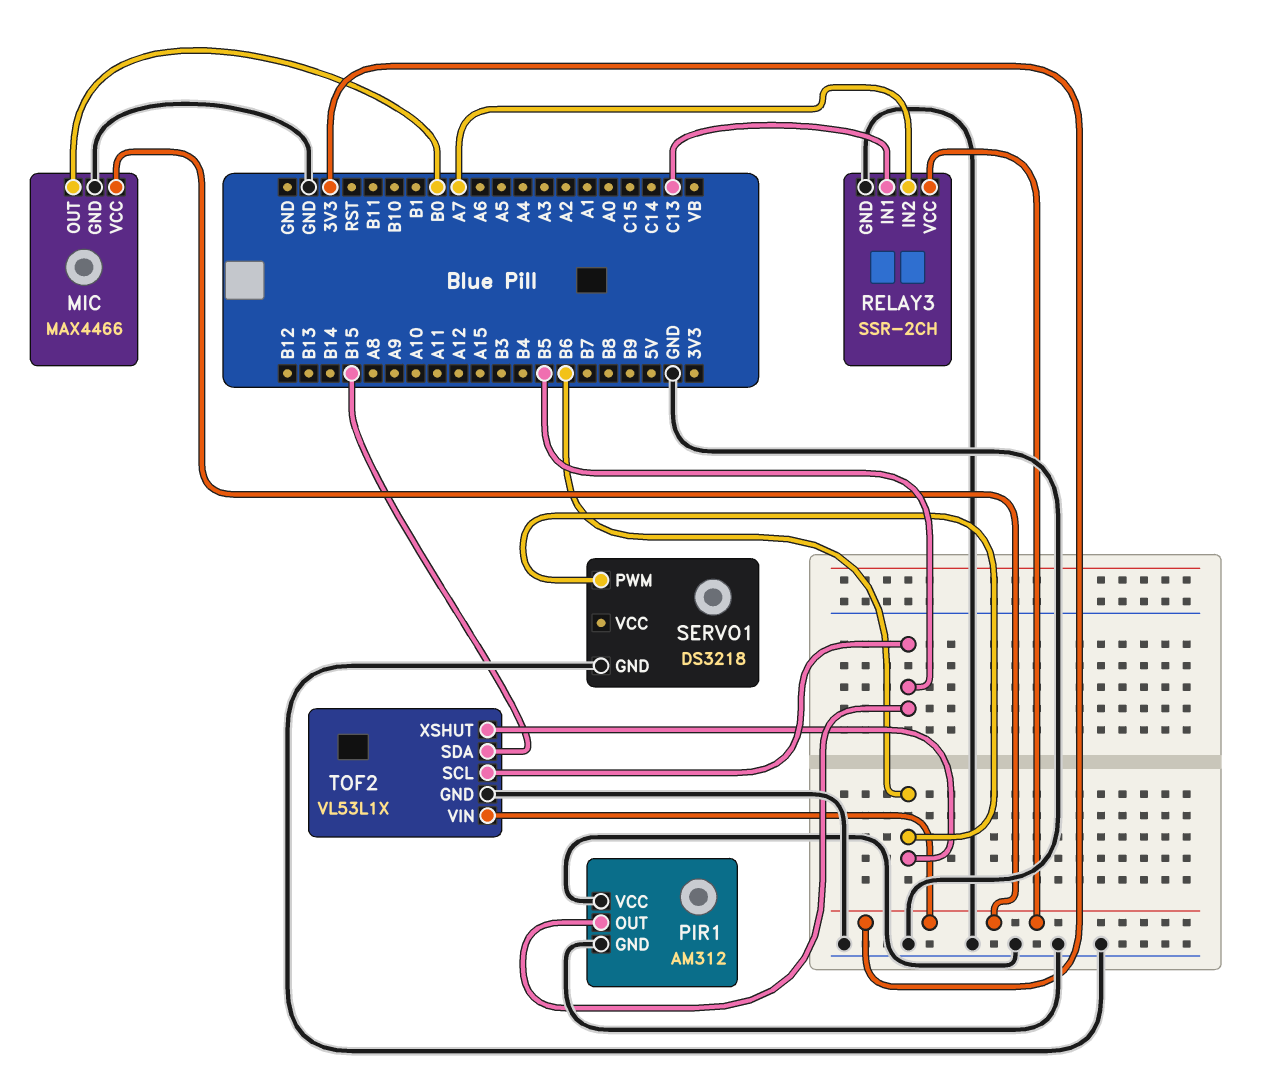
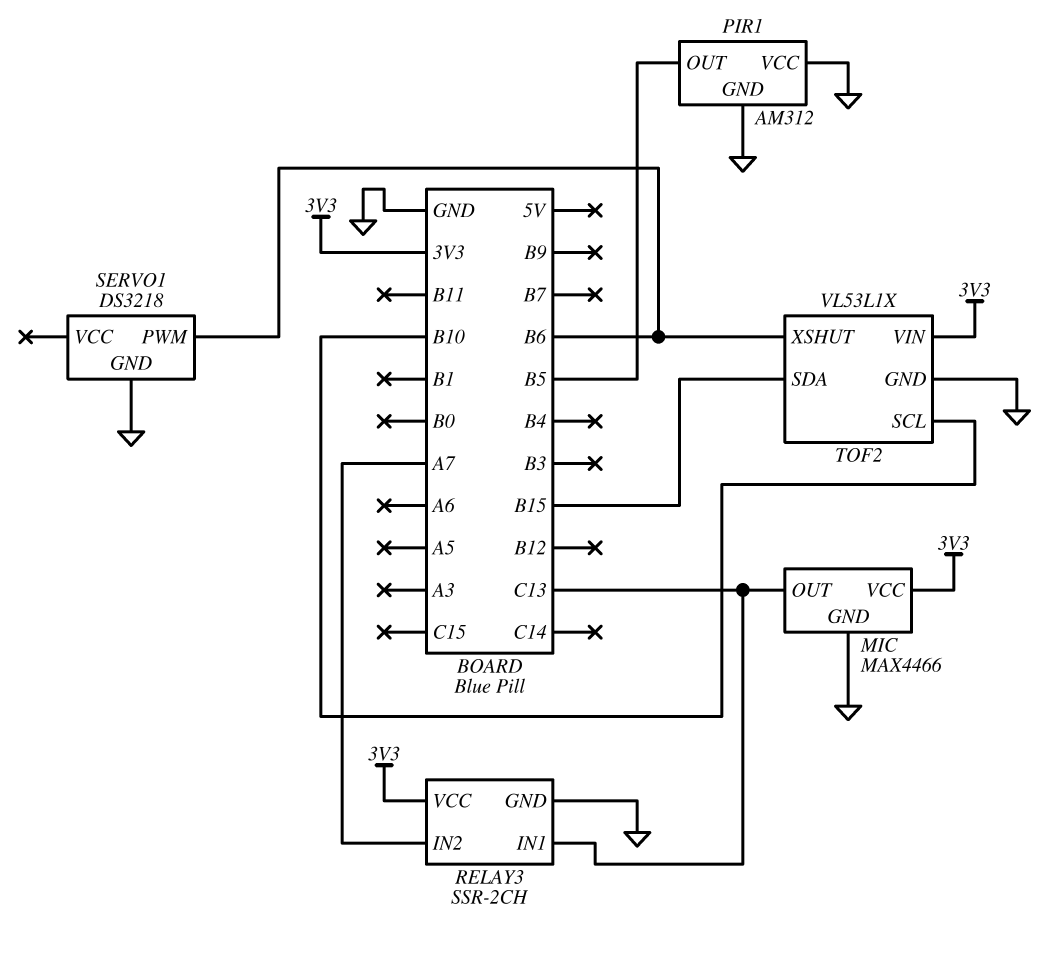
MIC pin OUT: B0 -> C13
TOF2 pin SCL: B5 -> B10

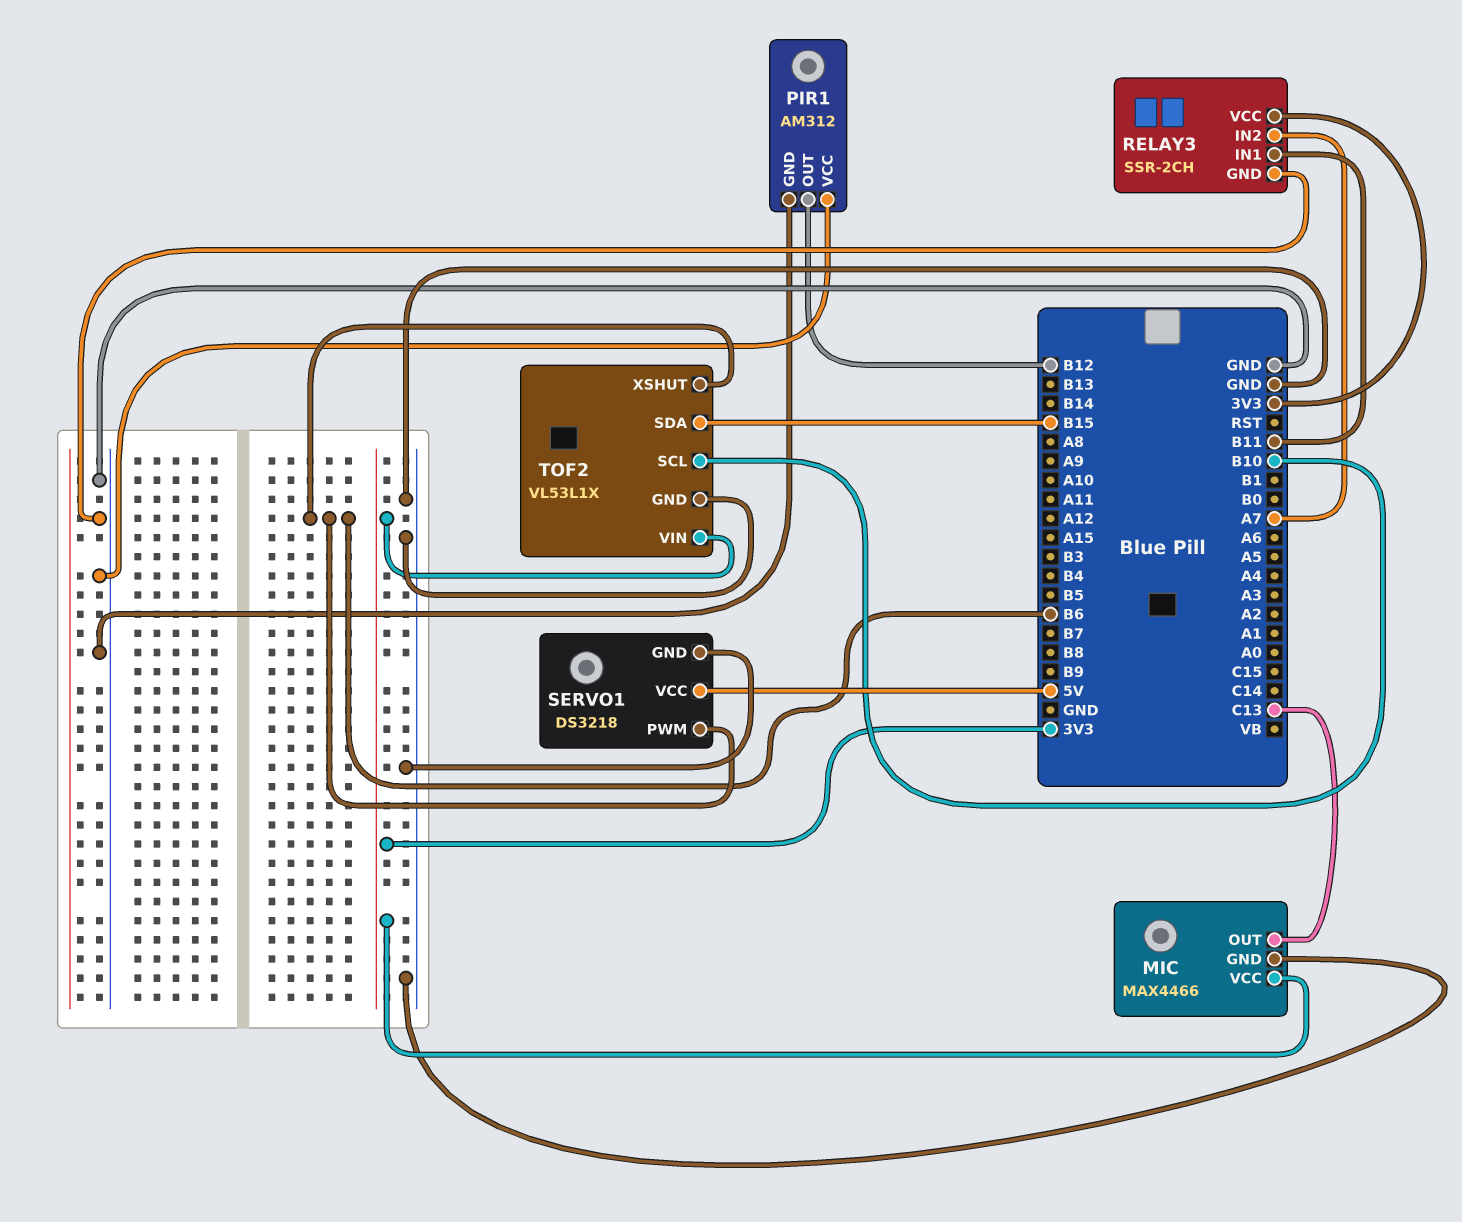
PIR1 pin OUT: B5 -> B12
RELAY3 pin IN1: C13 -> B11
SERVO1 pin VCC: none -> 5V

